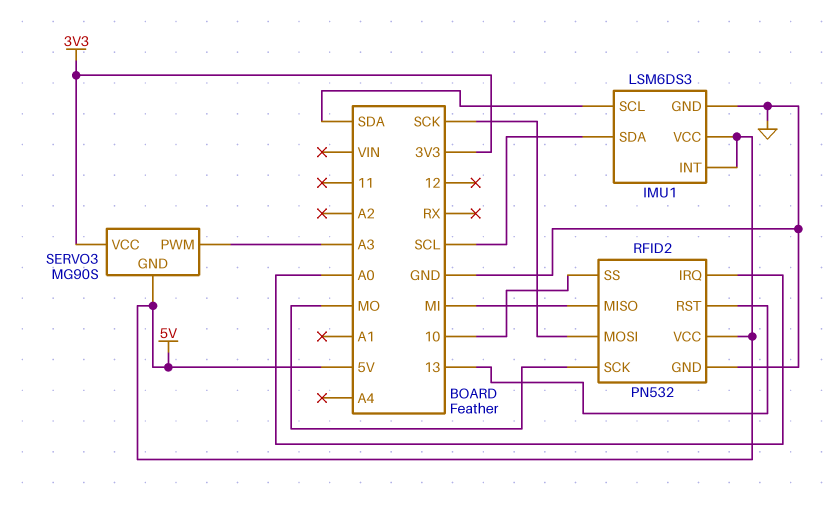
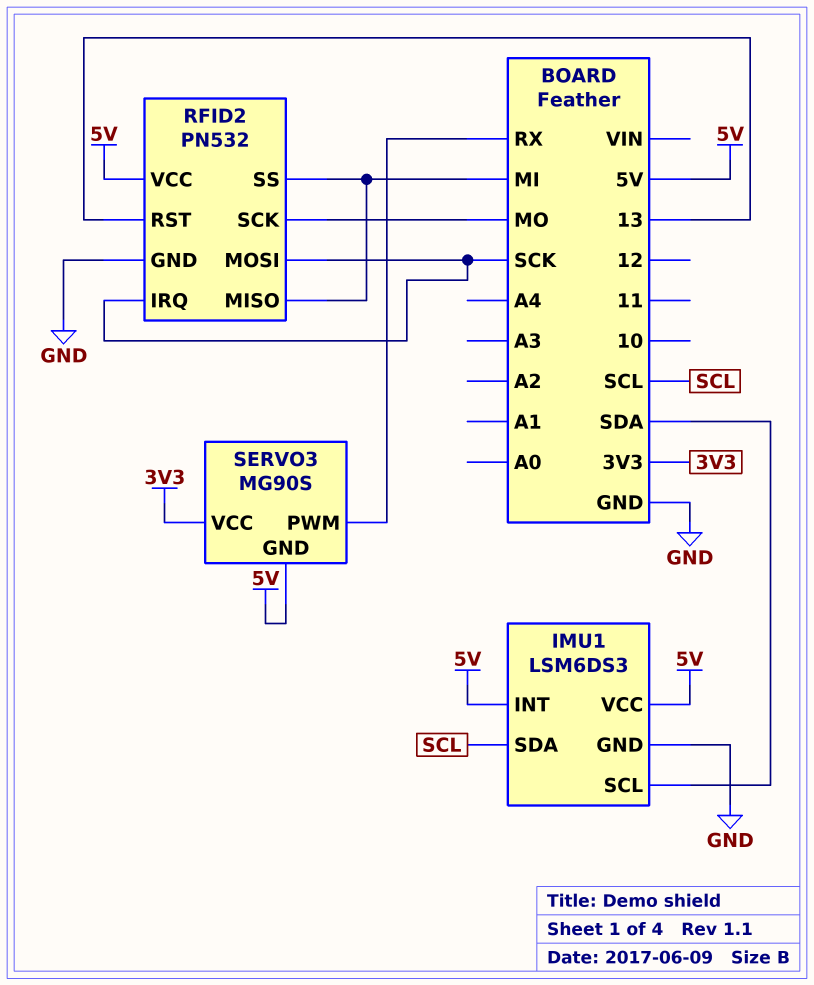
RFID2 pin IRQ: A0 -> SCK
RFID2 pin SS: 10 -> MI
SERVO3 pin PWM: A3 -> RX

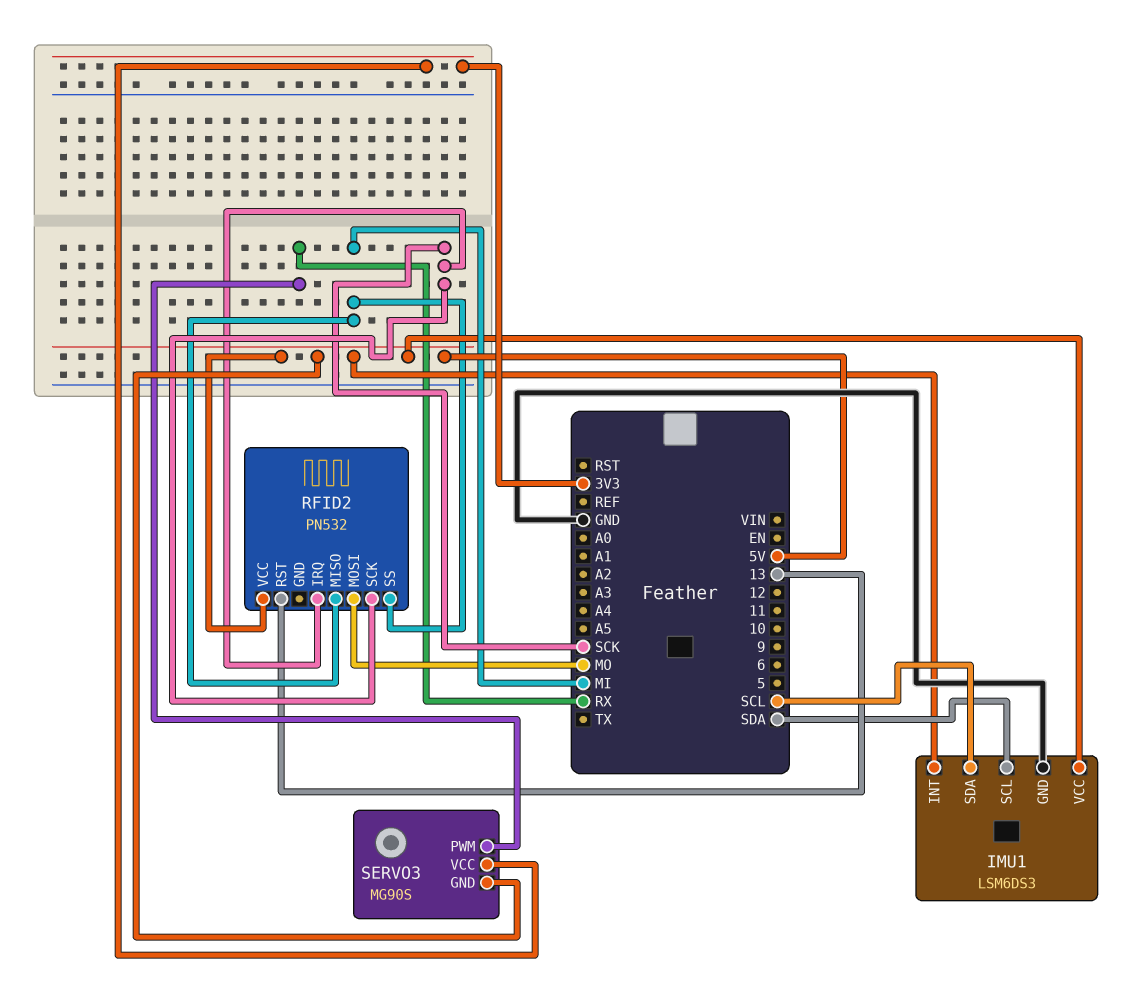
RFID2 pin GND: GND -> none
RFID2 pin MOSI: SCK -> MO
RFID2 pin SCK: MO -> SCK

